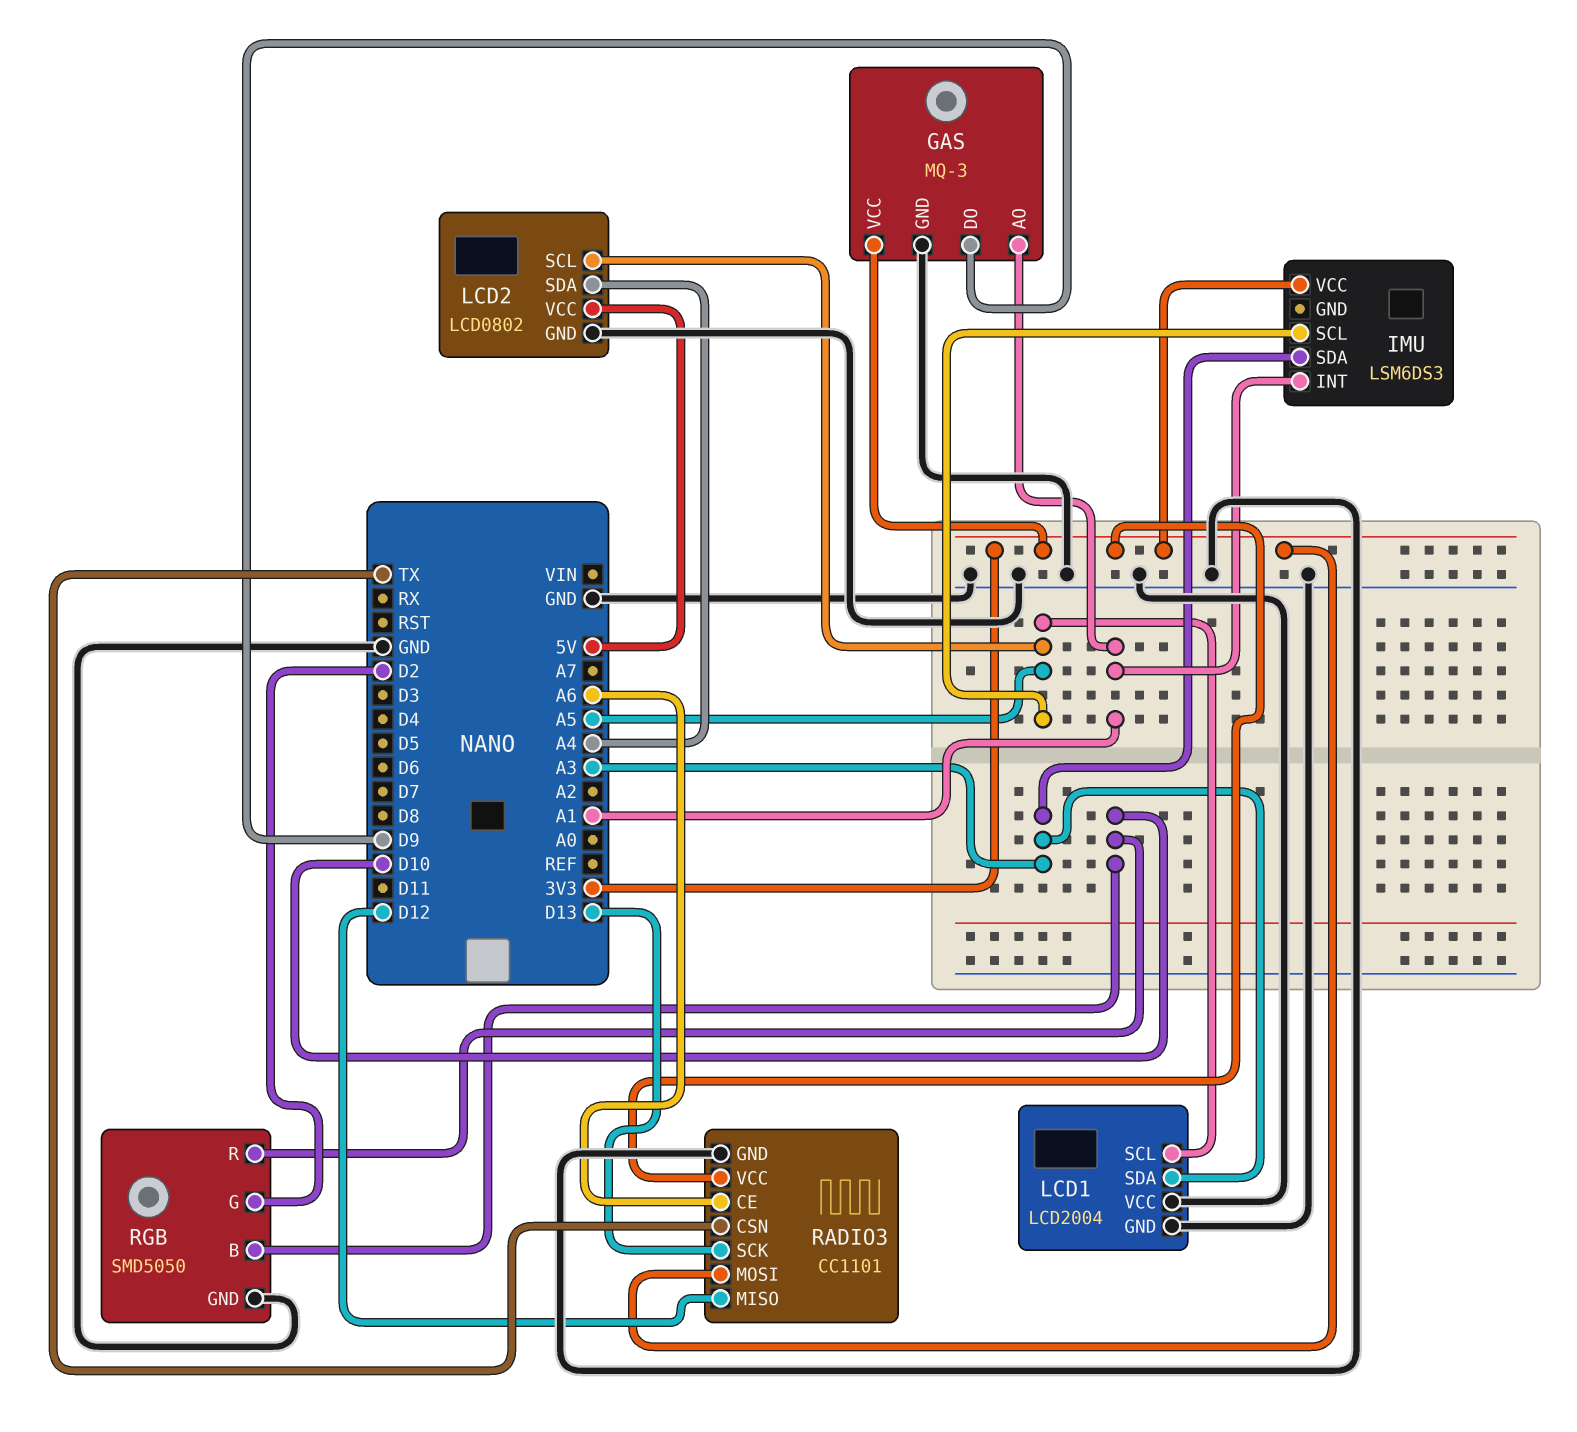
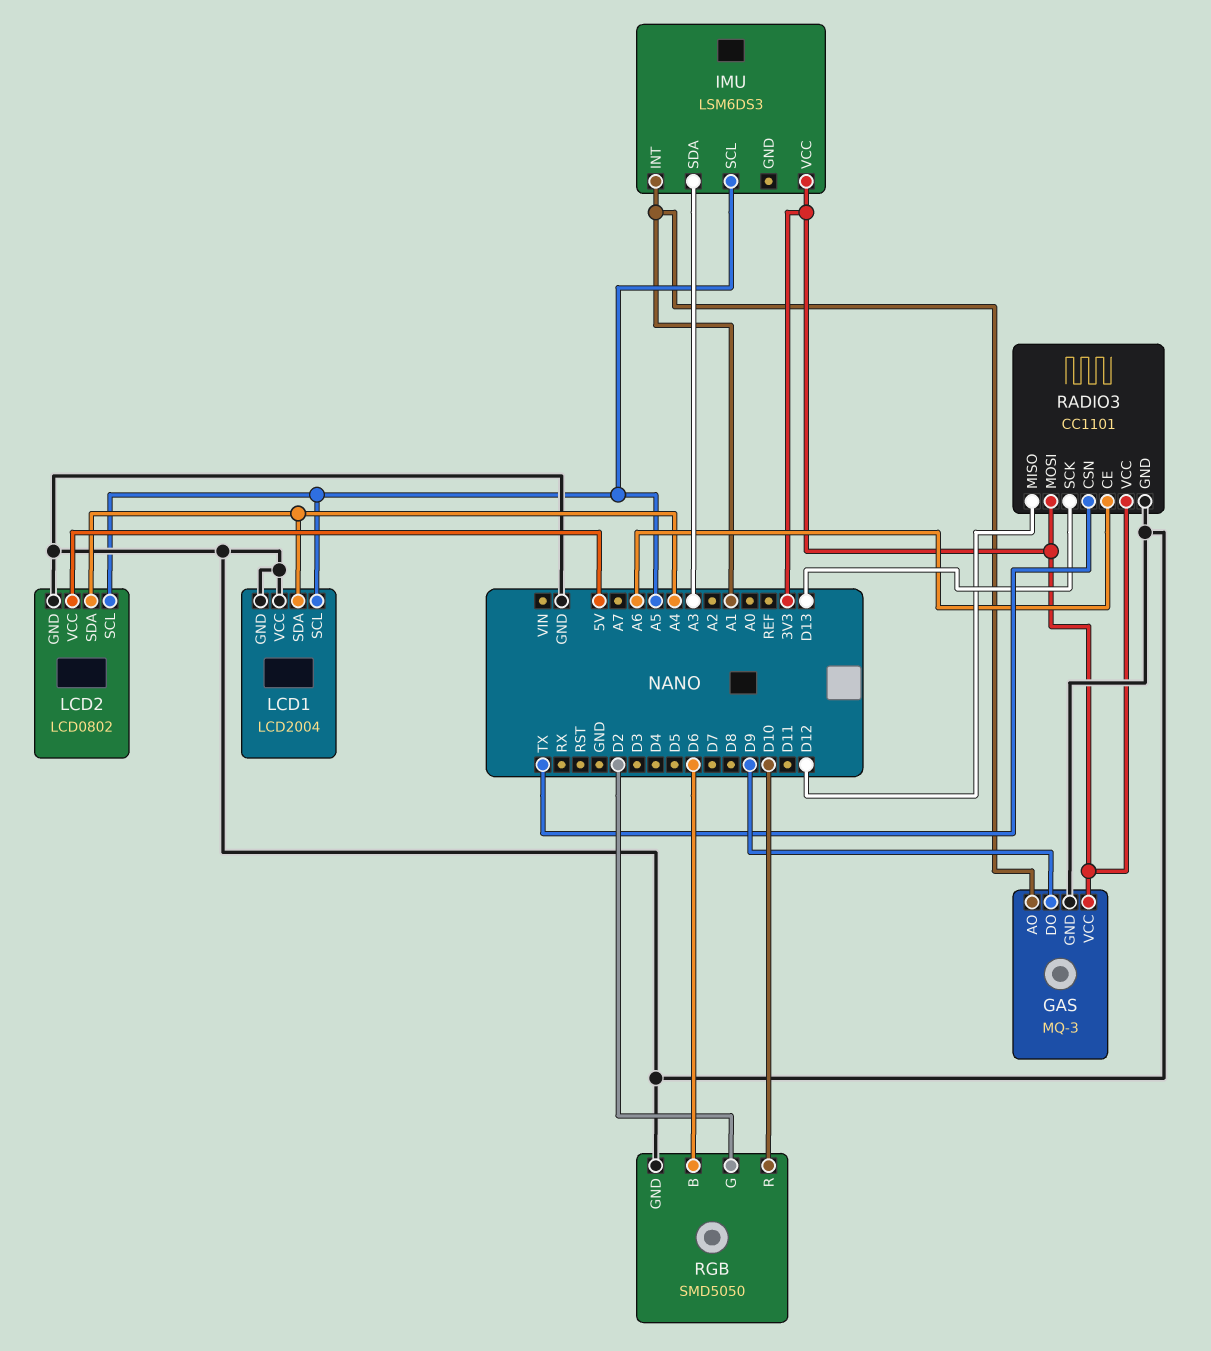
LCD1 pin SDA: A3 -> A4
RGB pin B: D10 -> D6

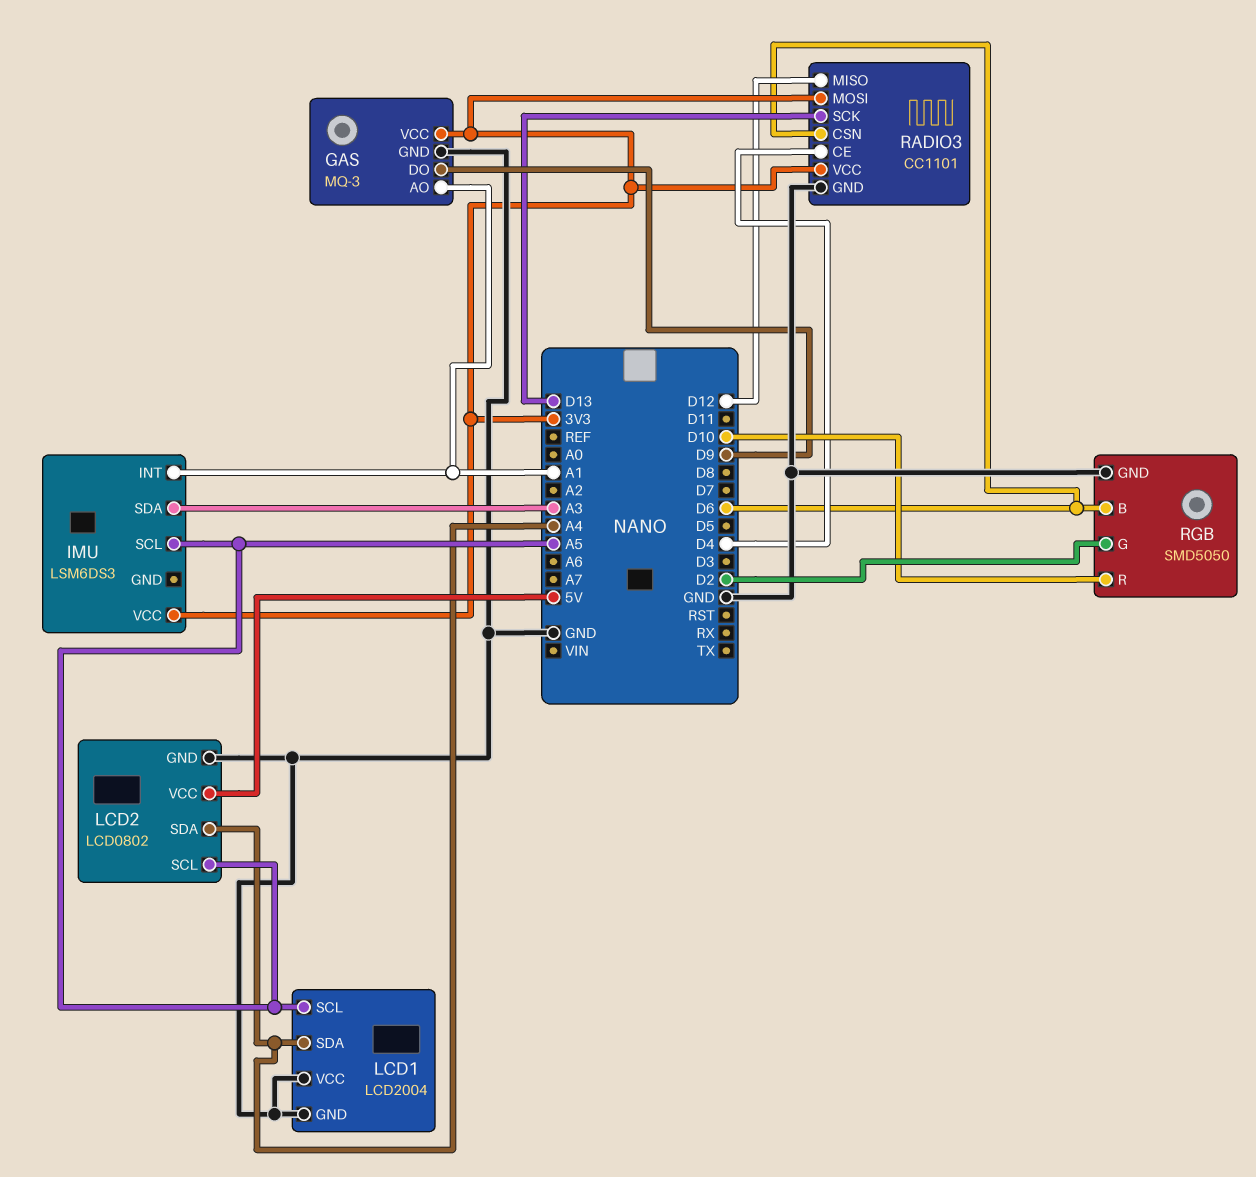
RADIO3 pin CE: A6 -> D4
RADIO3 pin CSN: TX -> D6

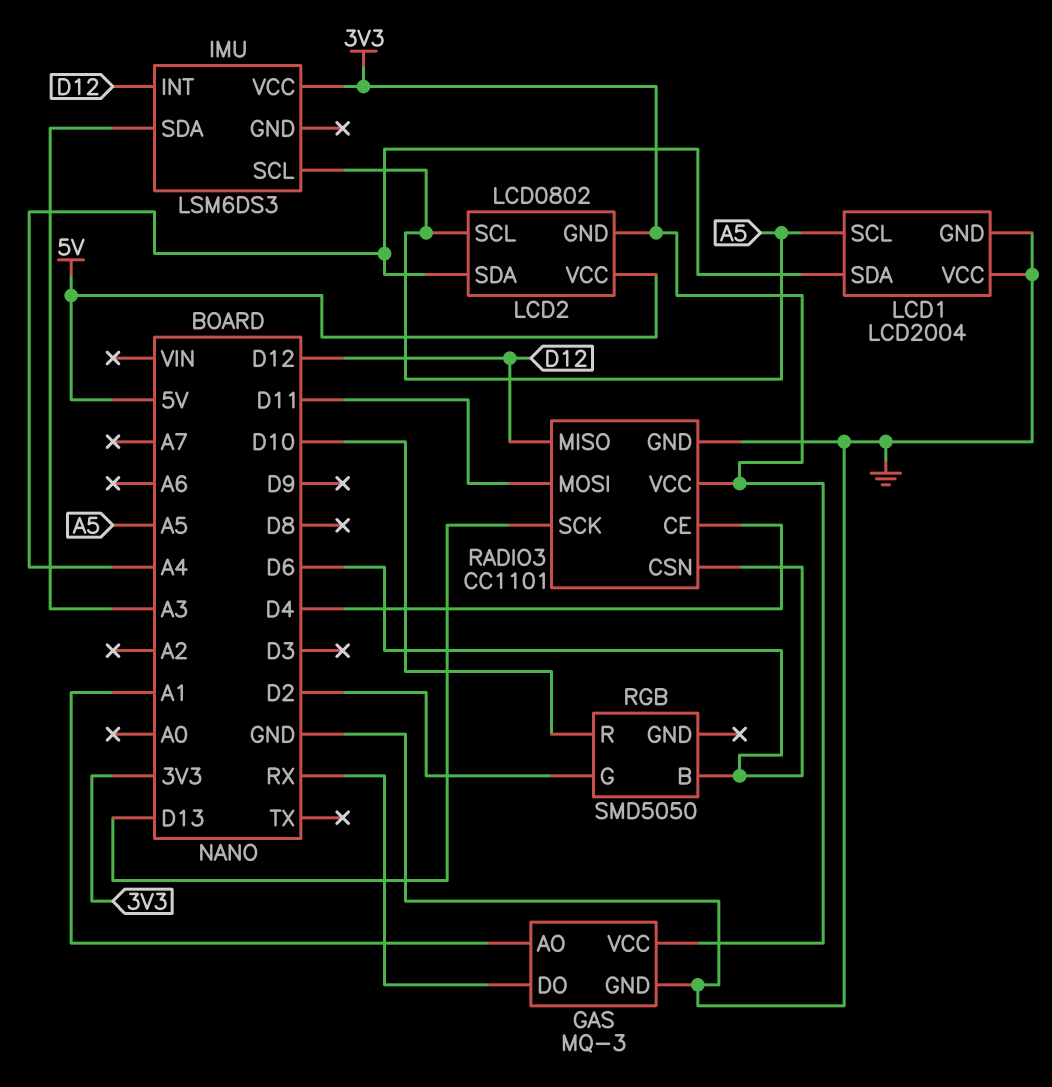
GAS pin DO: D9 -> RX
IMU pin INT: A1 -> D12
LCD2 pin GND: GND -> 3V3
RADIO3 pin MOSI: 3V3 -> D11
RGB pin GND: GND -> none

